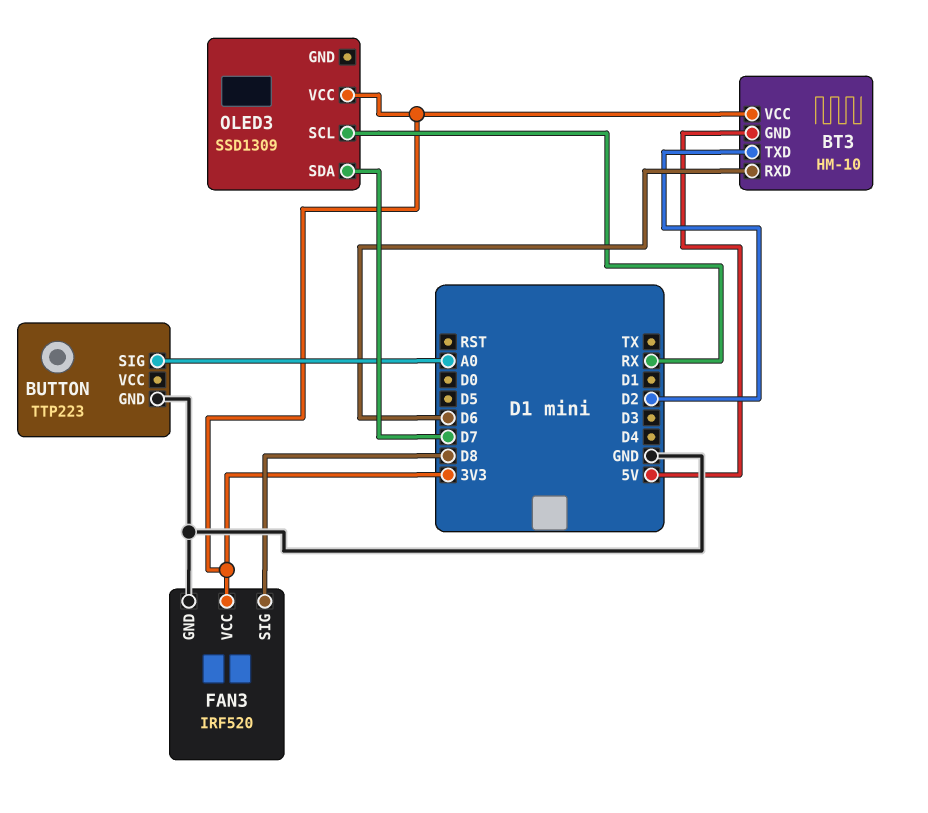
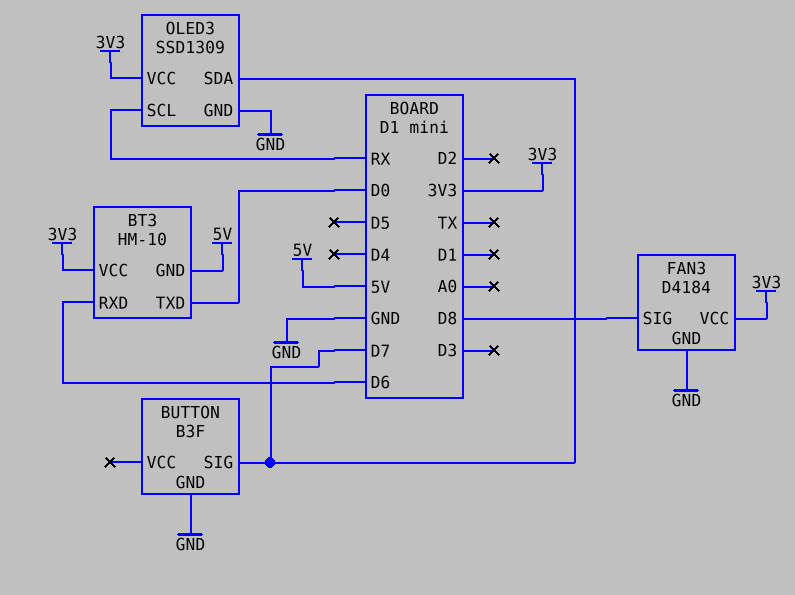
BT3 pin TXD: D2 -> D0
BUTTON: TTP223 -> B3F
BUTTON pin SIG: A0 -> D7
FAN3: IRF520 -> D4184
OLED3 pin GND: none -> GND

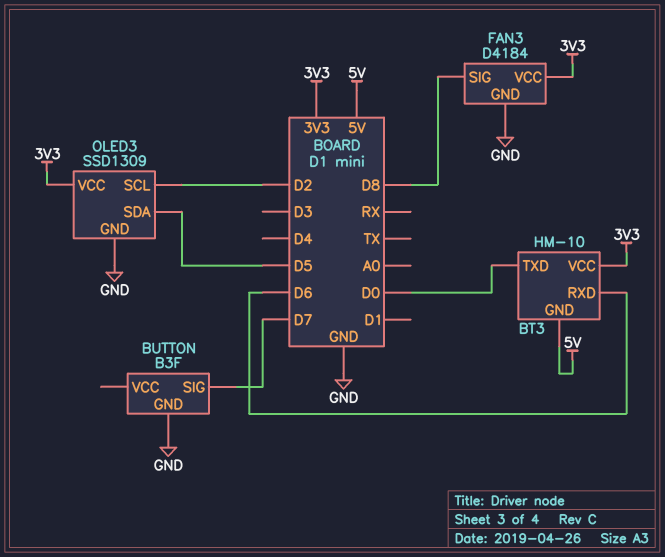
OLED3 pin SCL: RX -> D2
OLED3 pin SDA: D7 -> D5

